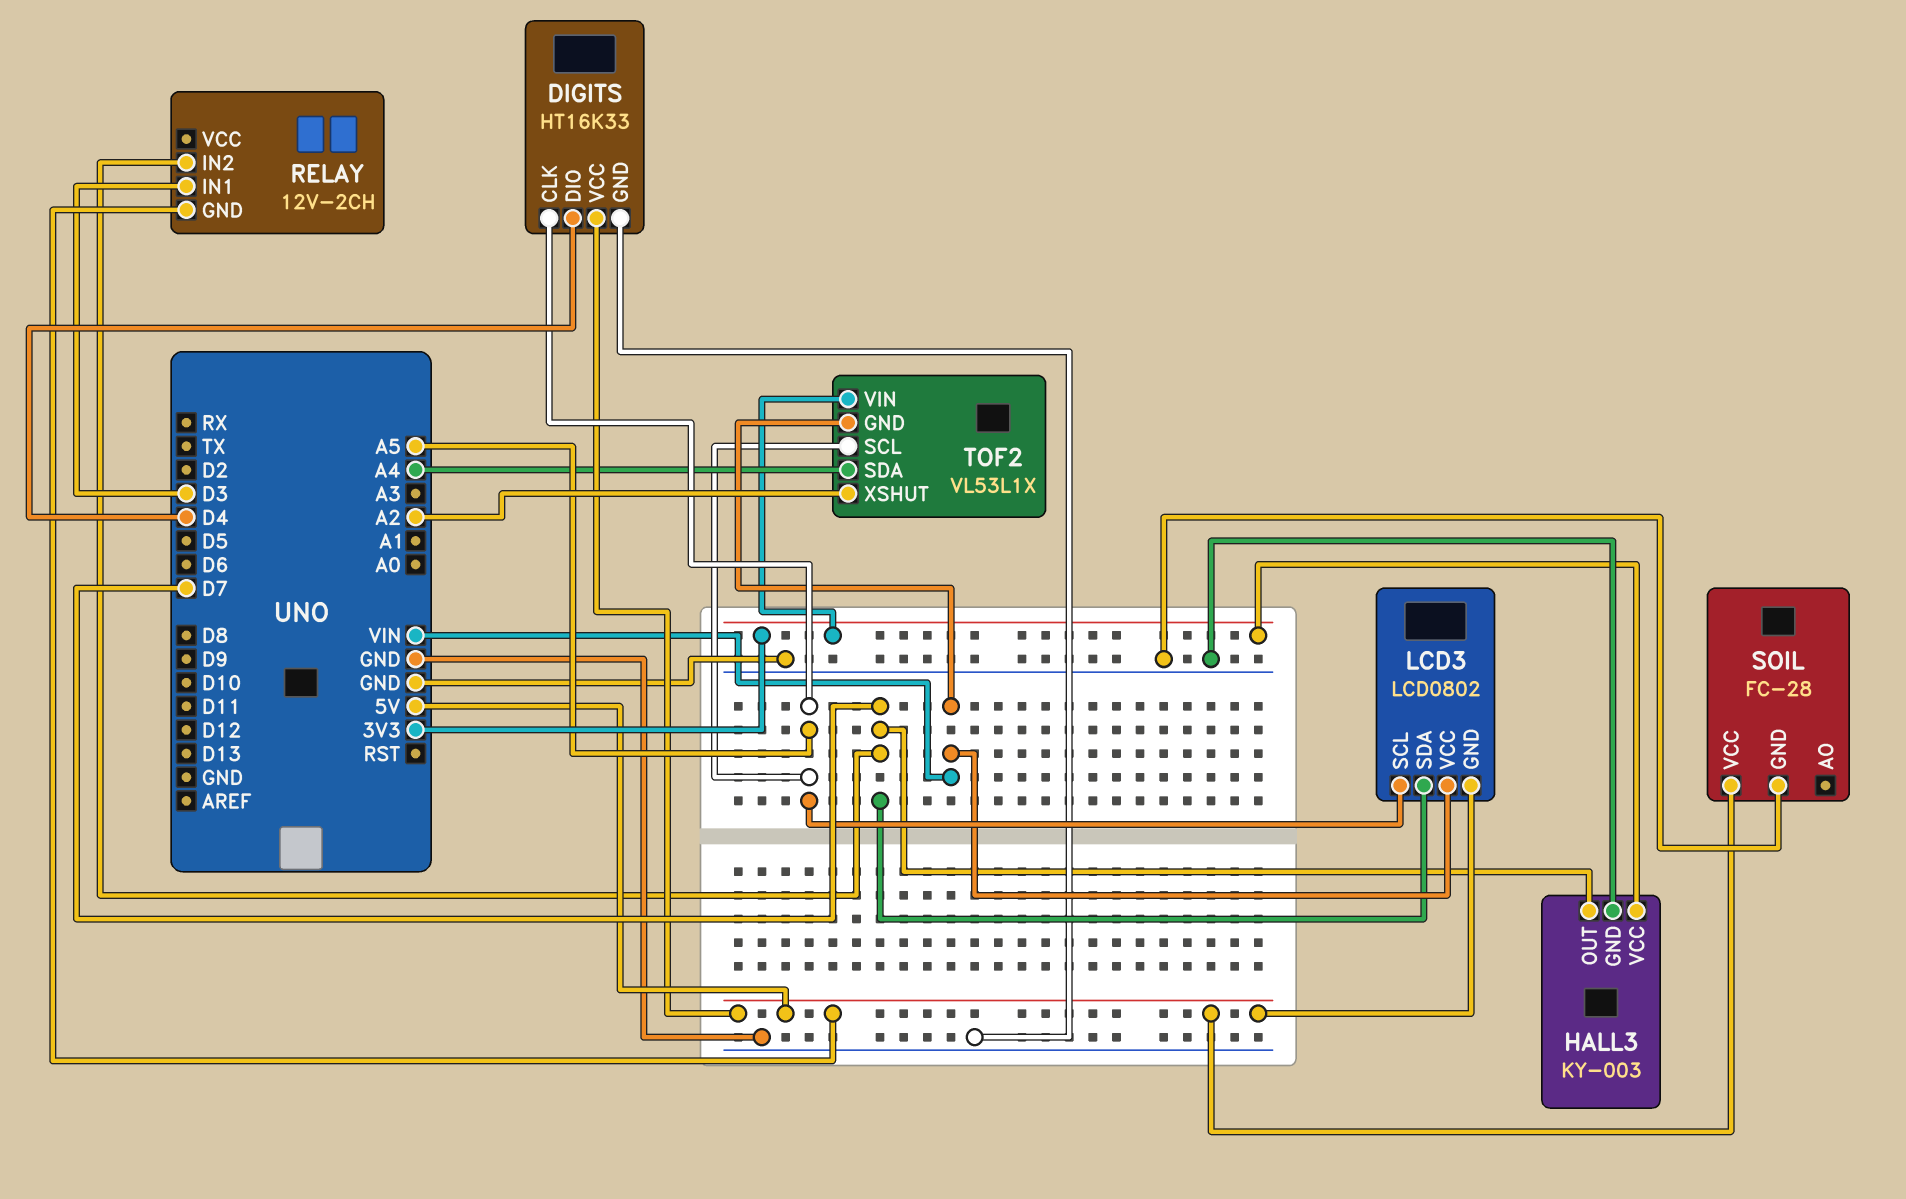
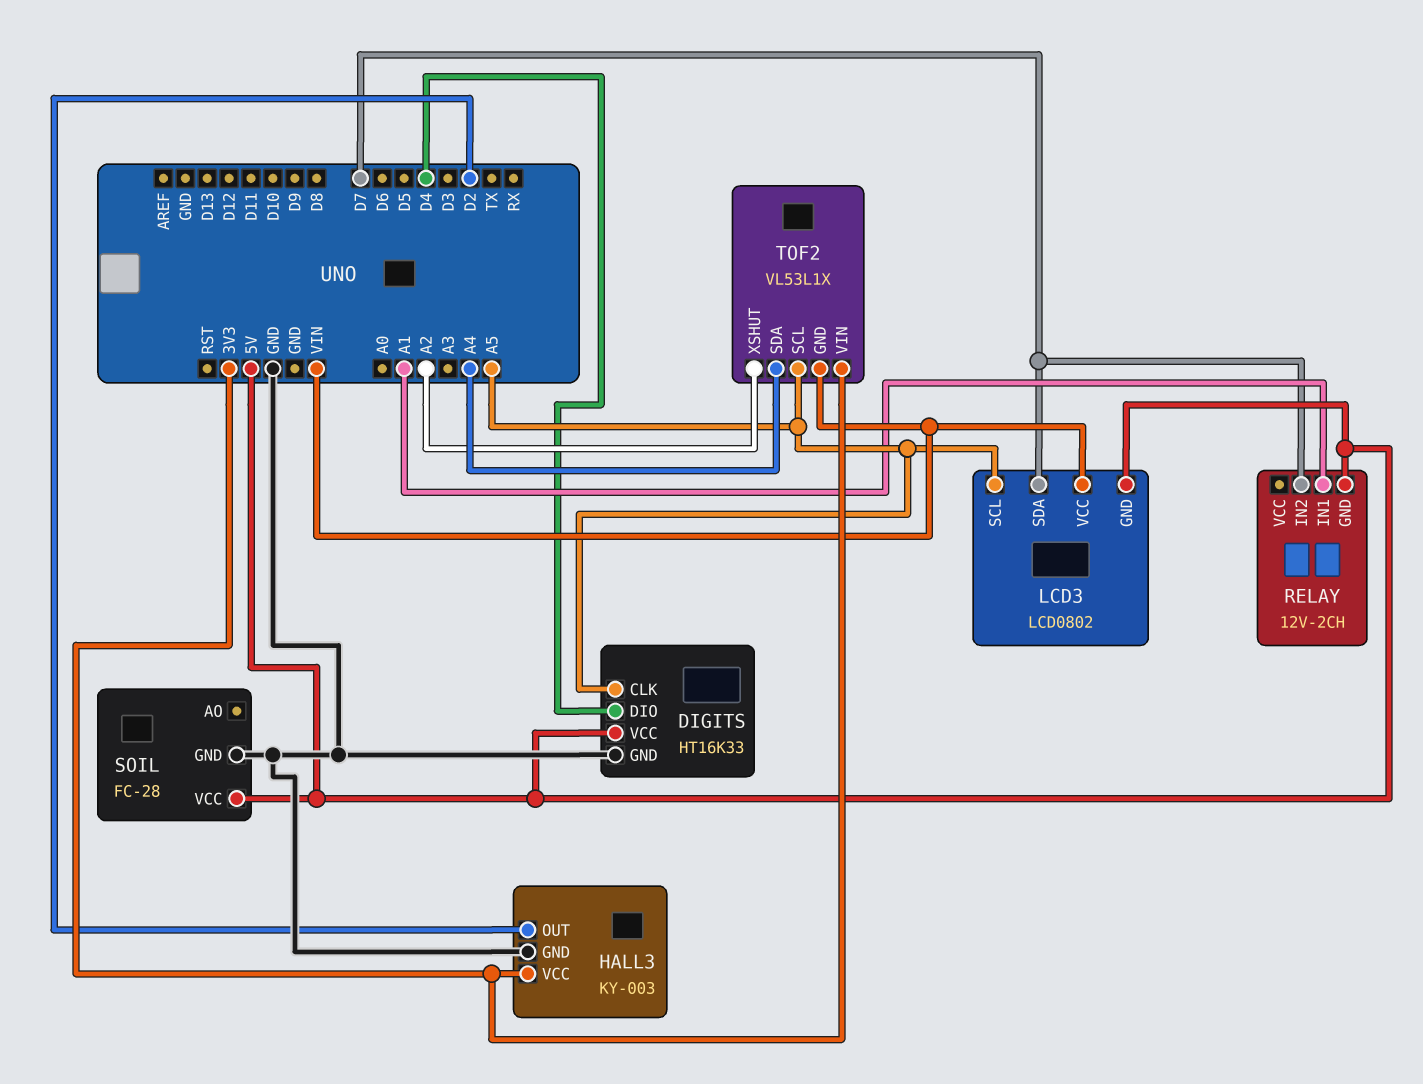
HALL3 pin OUT: D7 -> D2
RELAY pin IN1: D3 -> A1

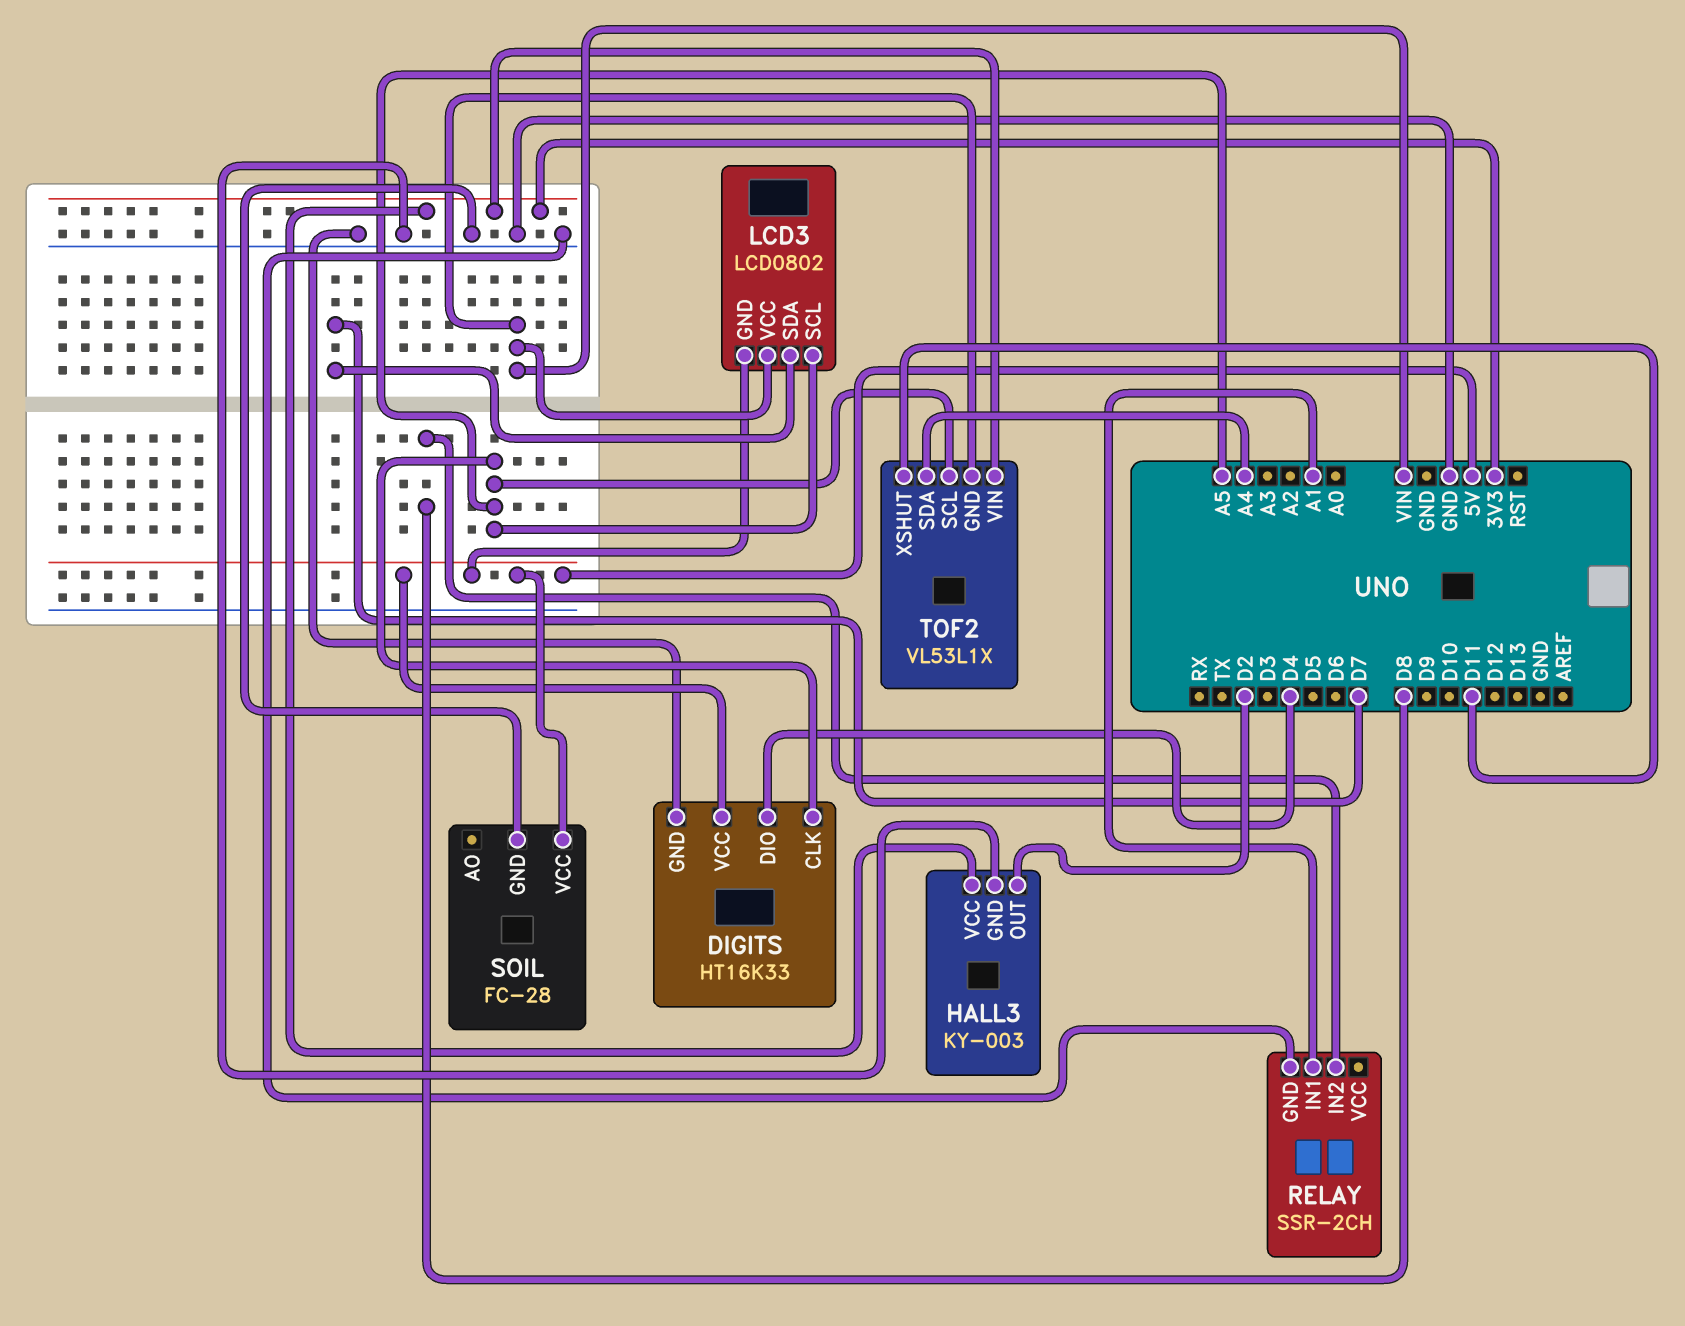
RELAY: 12V-2CH -> SSR-2CH
RELAY pin GND: 5V -> GND
RELAY pin IN2: D7 -> D8
TOF2 pin XSHUT: A2 -> D11

